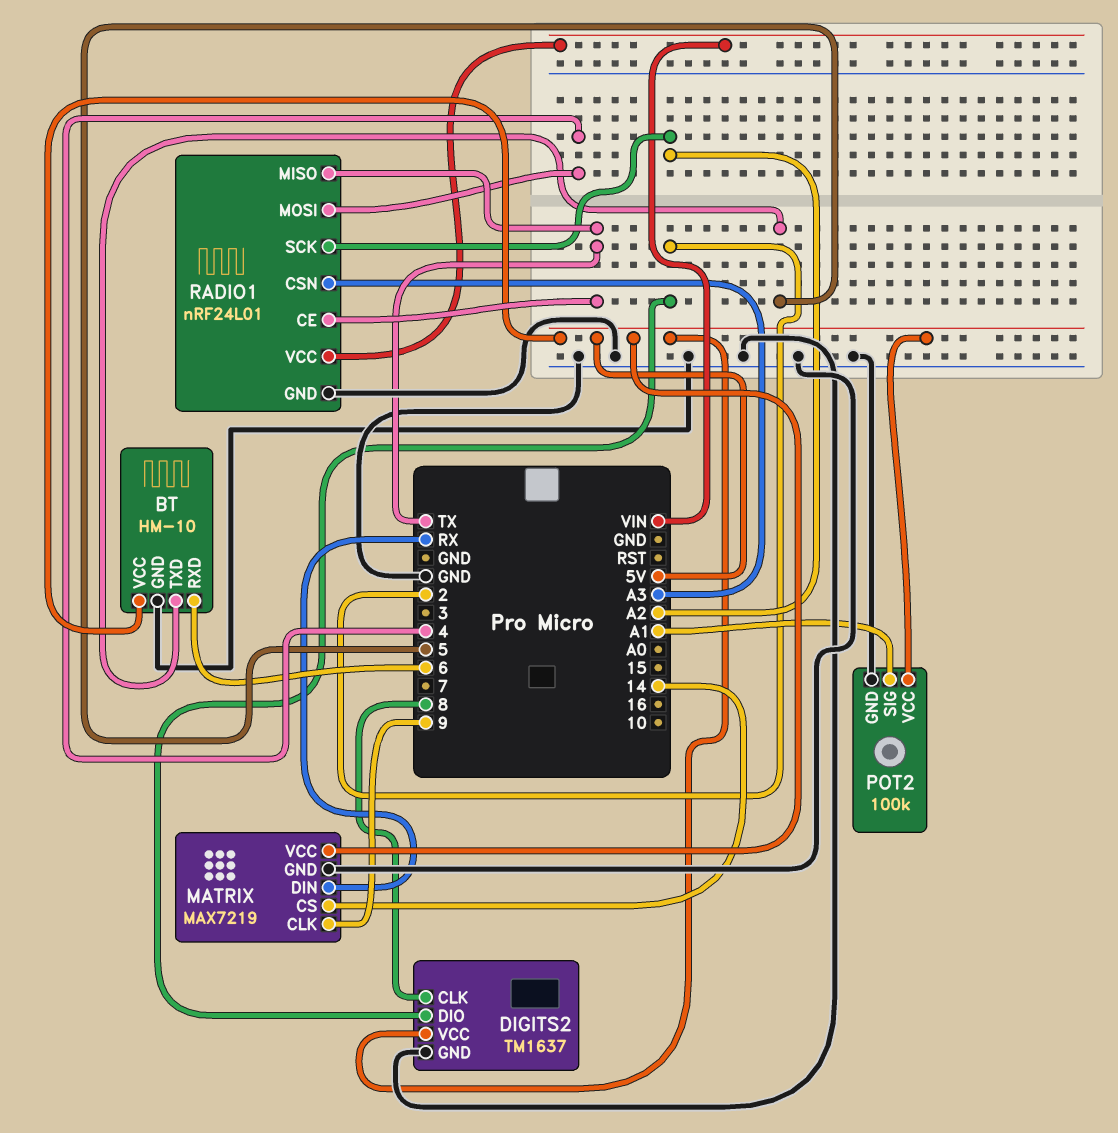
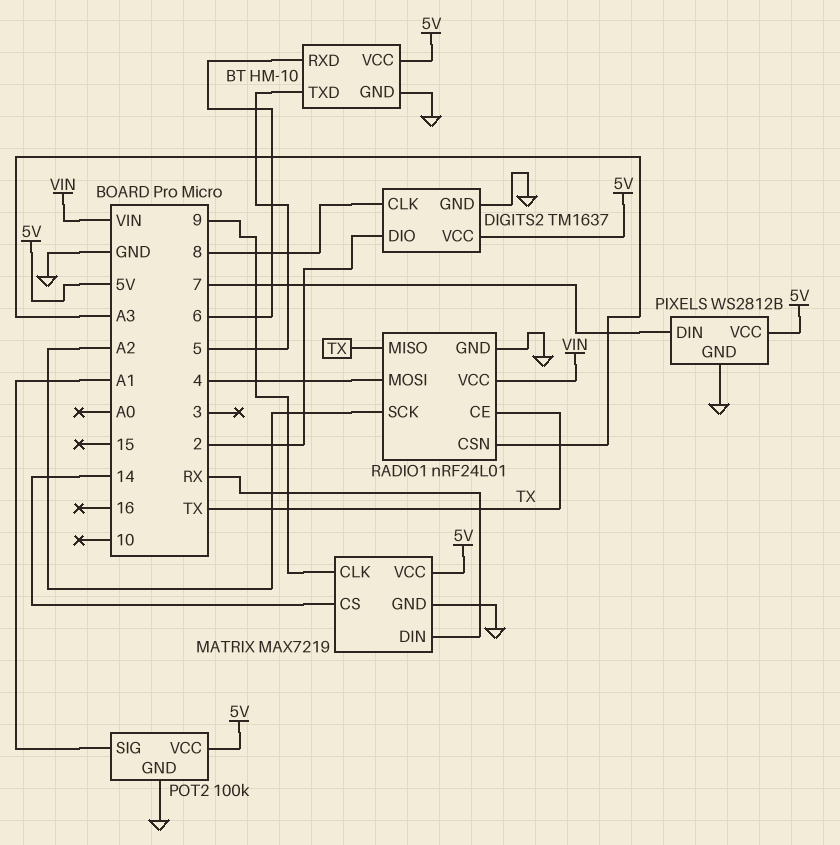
PIXELS: none -> WS2812B
PIXELS pin DIN: none -> 7
PIXELS pin GND: none -> GND
PIXELS pin VCC: none -> 5V

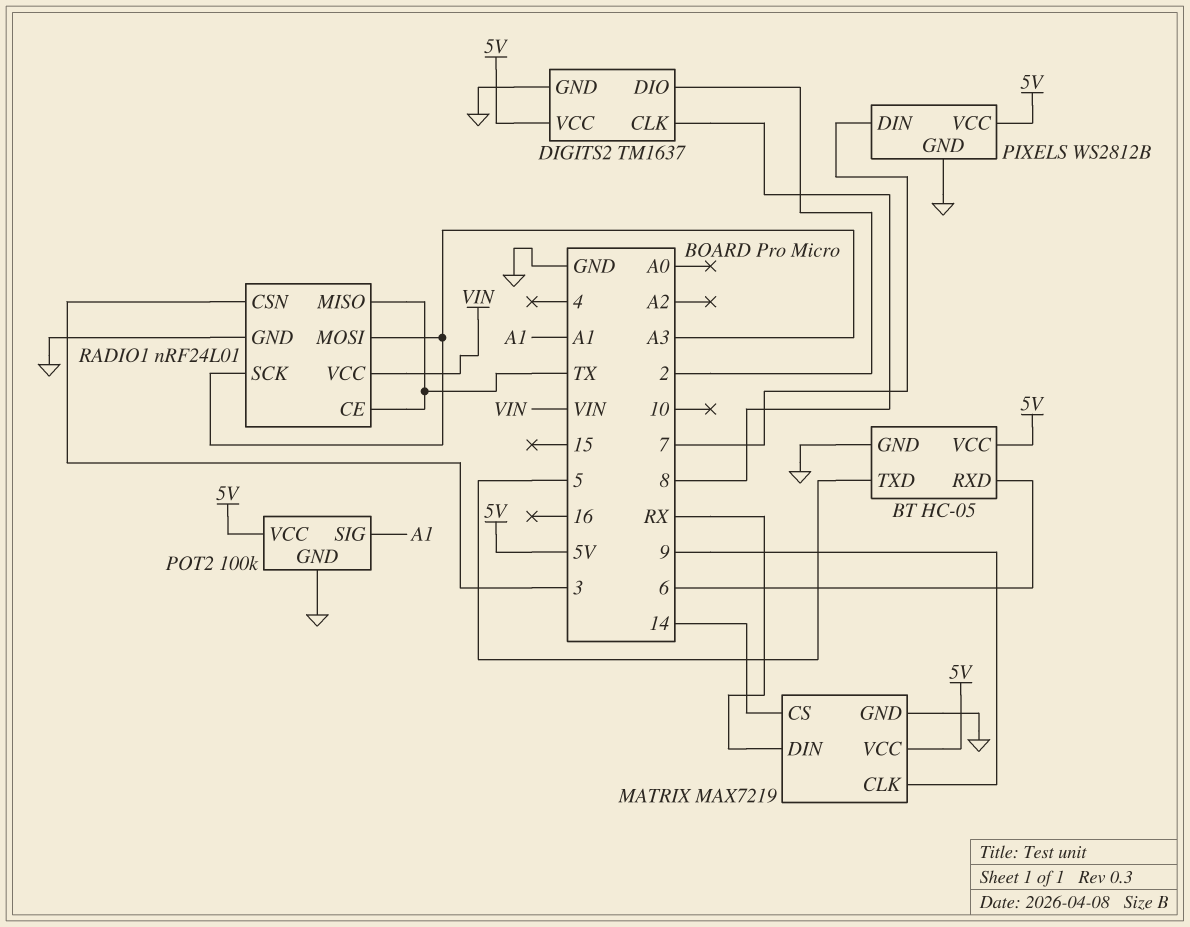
BT: HM-10 -> HC-05
RADIO1 pin CSN: A3 -> 3
RADIO1 pin MOSI: 4 -> A3
RADIO1 pin SCK: A2 -> A3

